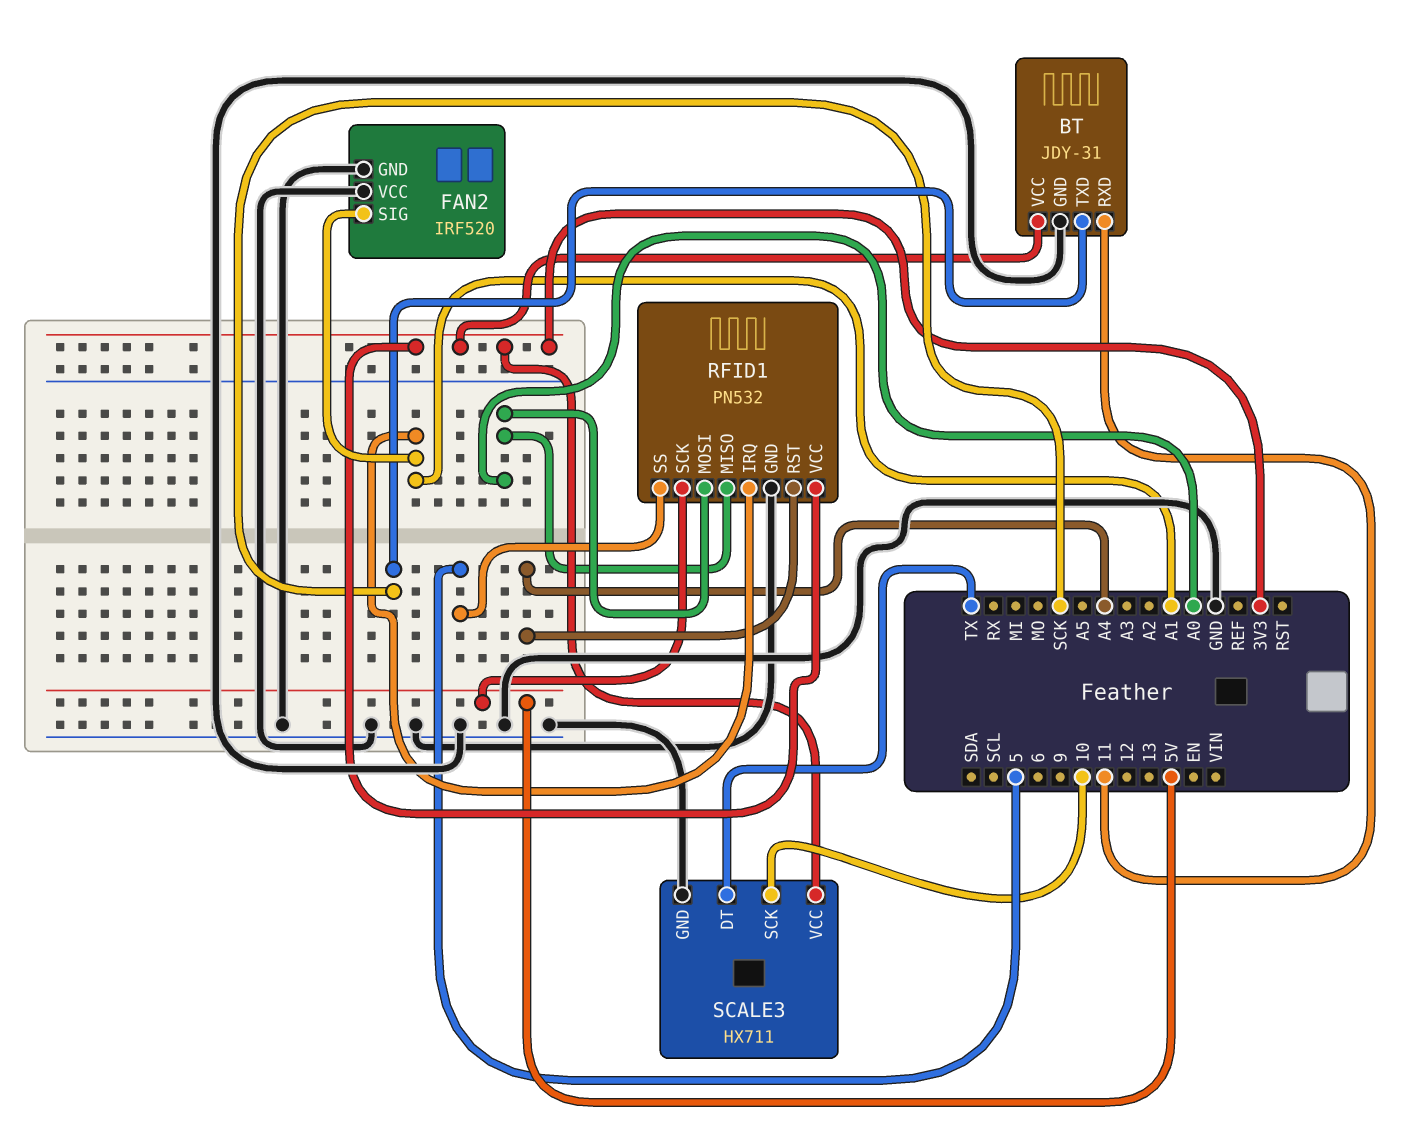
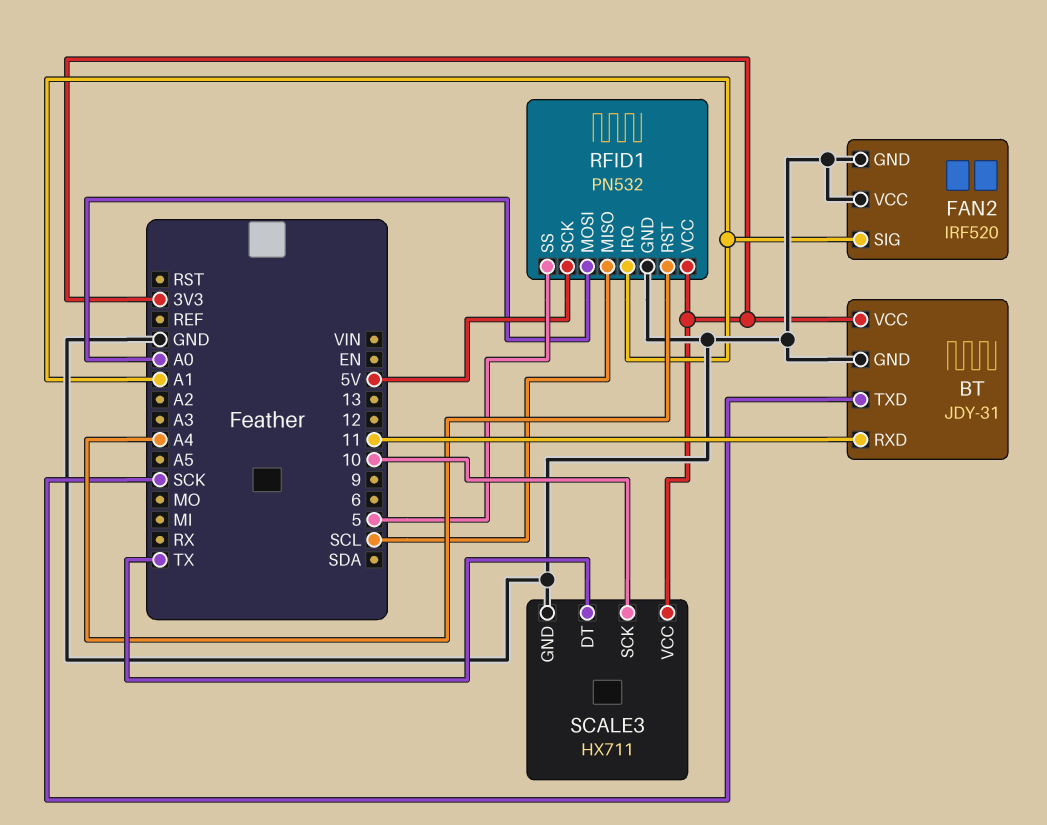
RFID1 pin MISO: A0 -> SCL

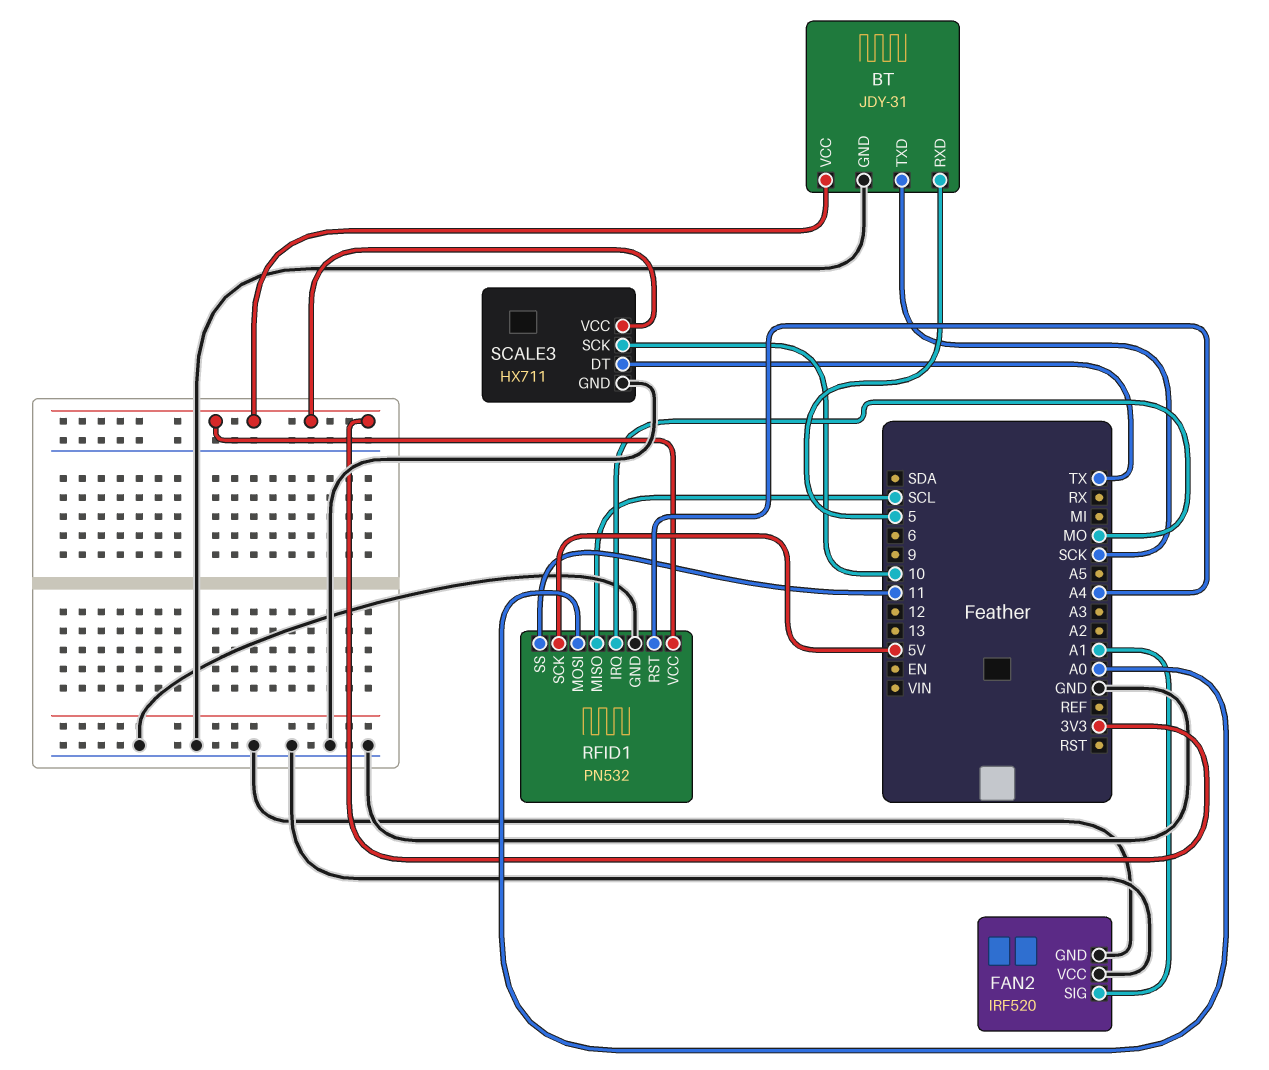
BT pin RXD: 11 -> 5
RFID1 pin IRQ: A1 -> MO
RFID1 pin SS: 5 -> 11

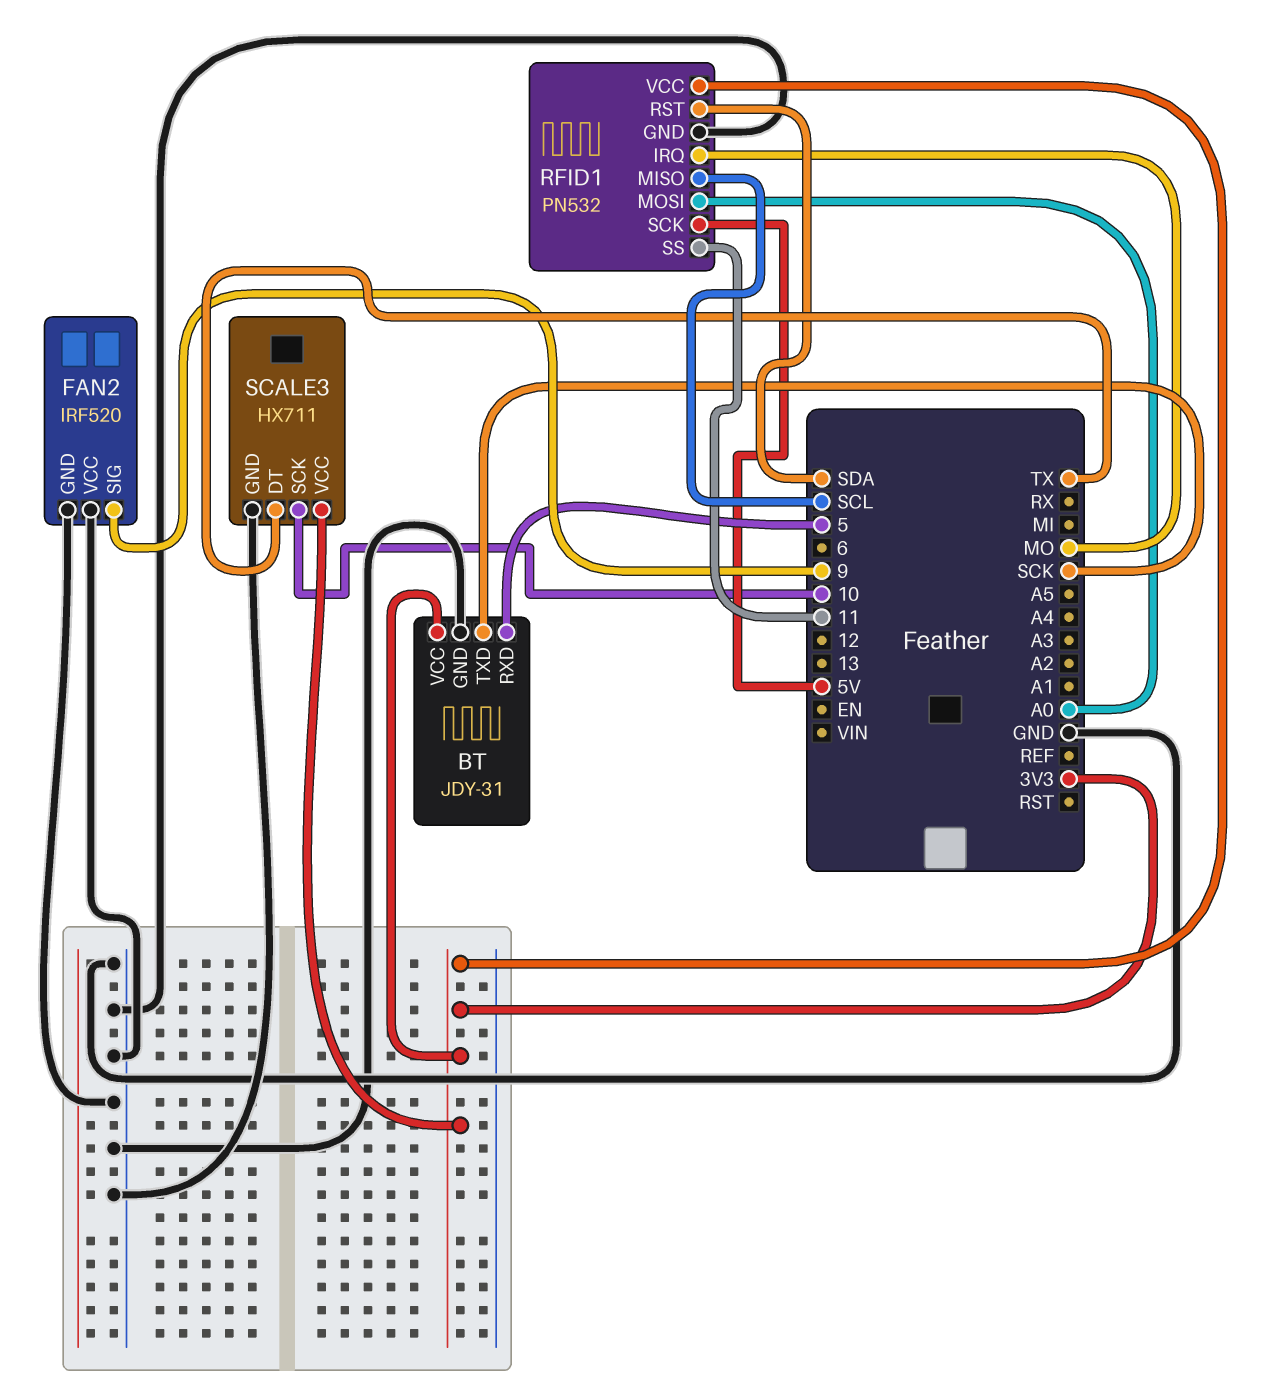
FAN2 pin SIG: A1 -> 9
RFID1 pin RST: A4 -> SDA

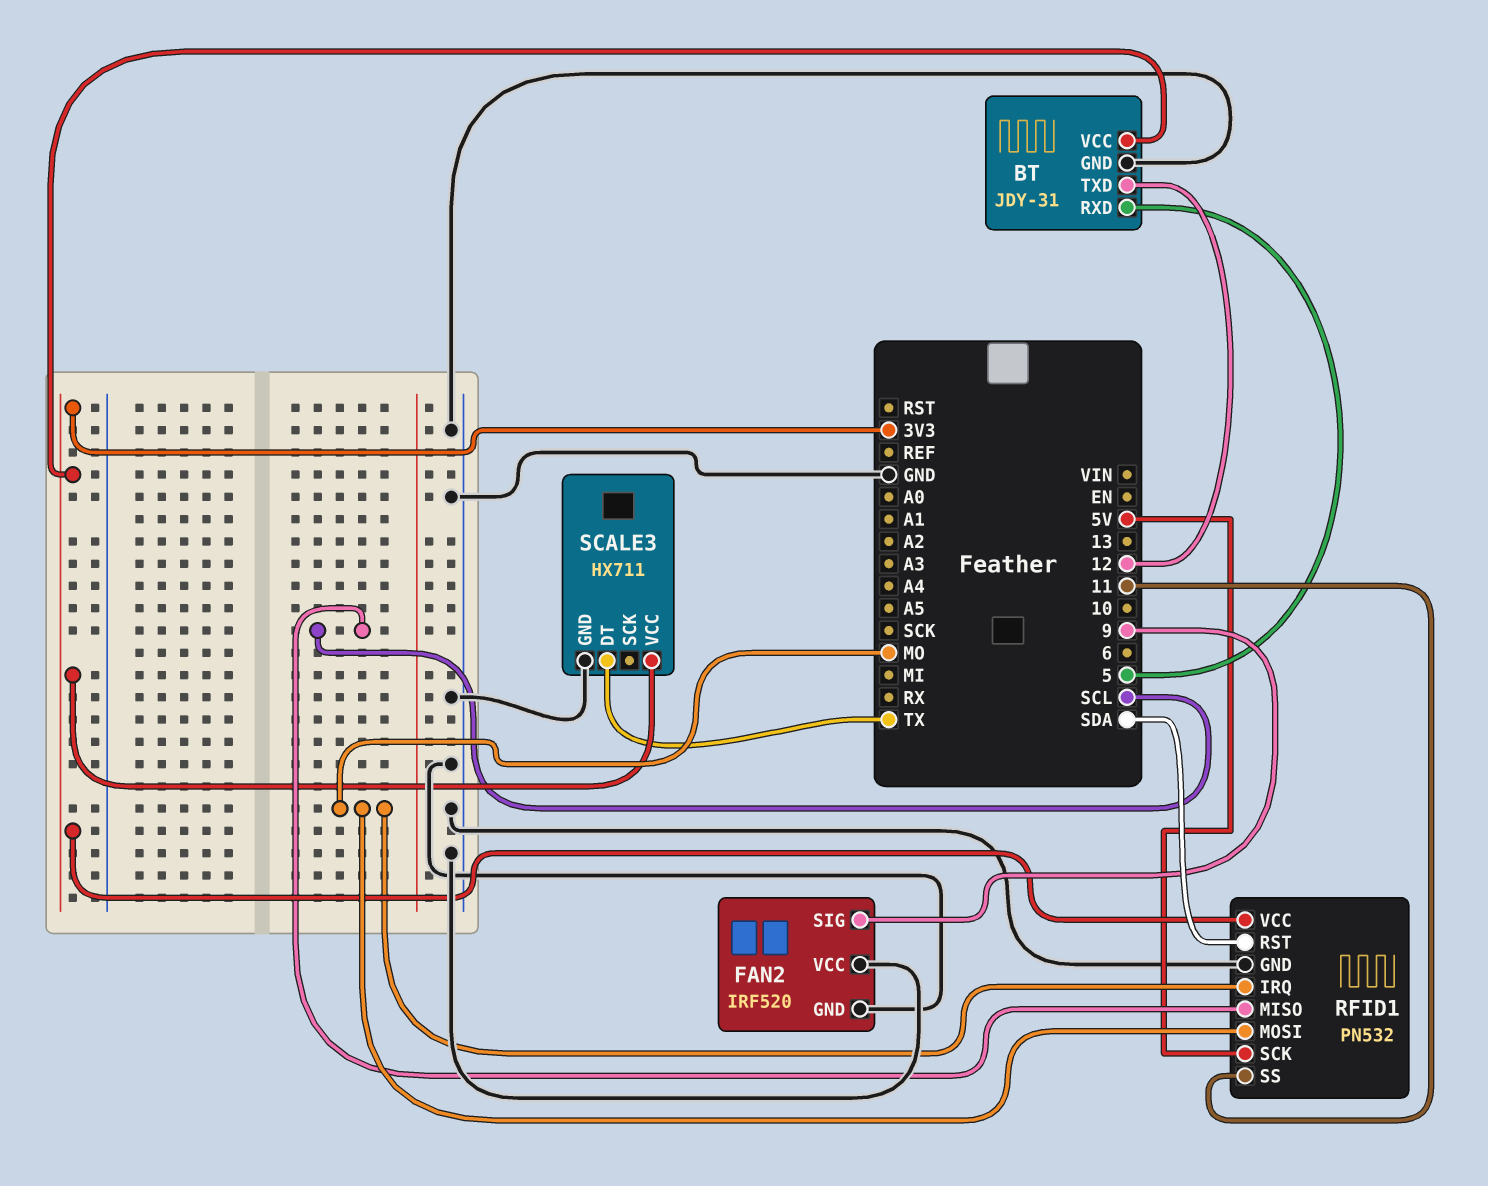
BT pin TXD: SCK -> 12
RFID1 pin MOSI: A0 -> MO
SCALE3 pin SCK: 10 -> none

